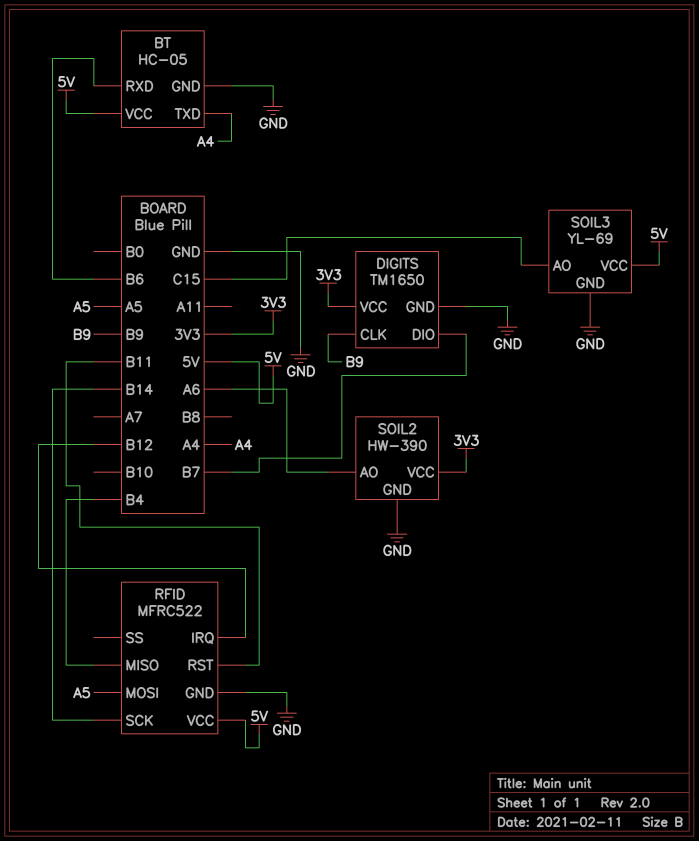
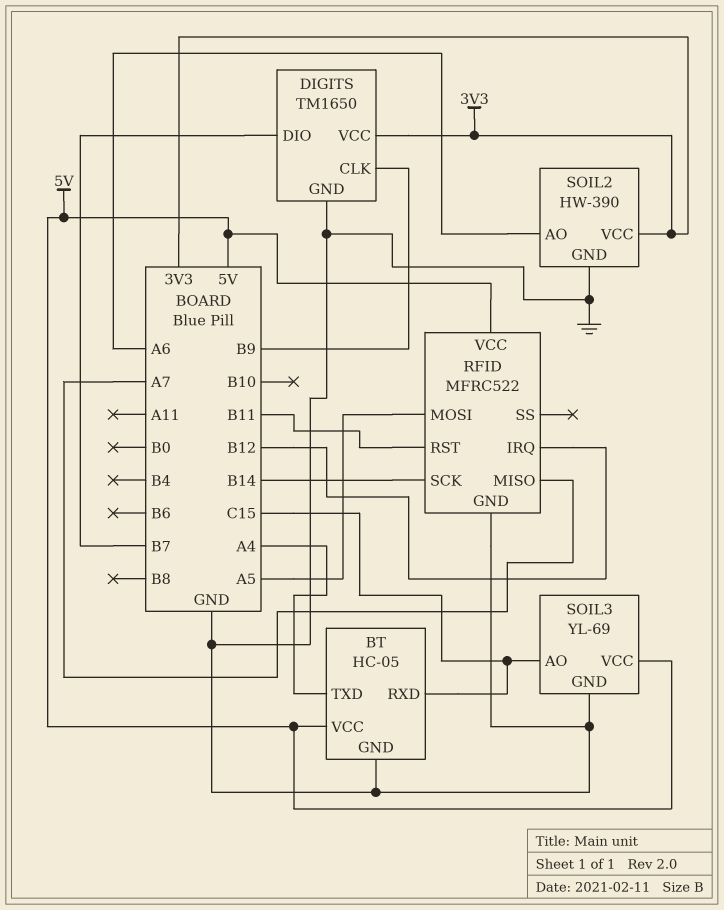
BT pin RXD: B6 -> C15
RFID pin MISO: B4 -> A7

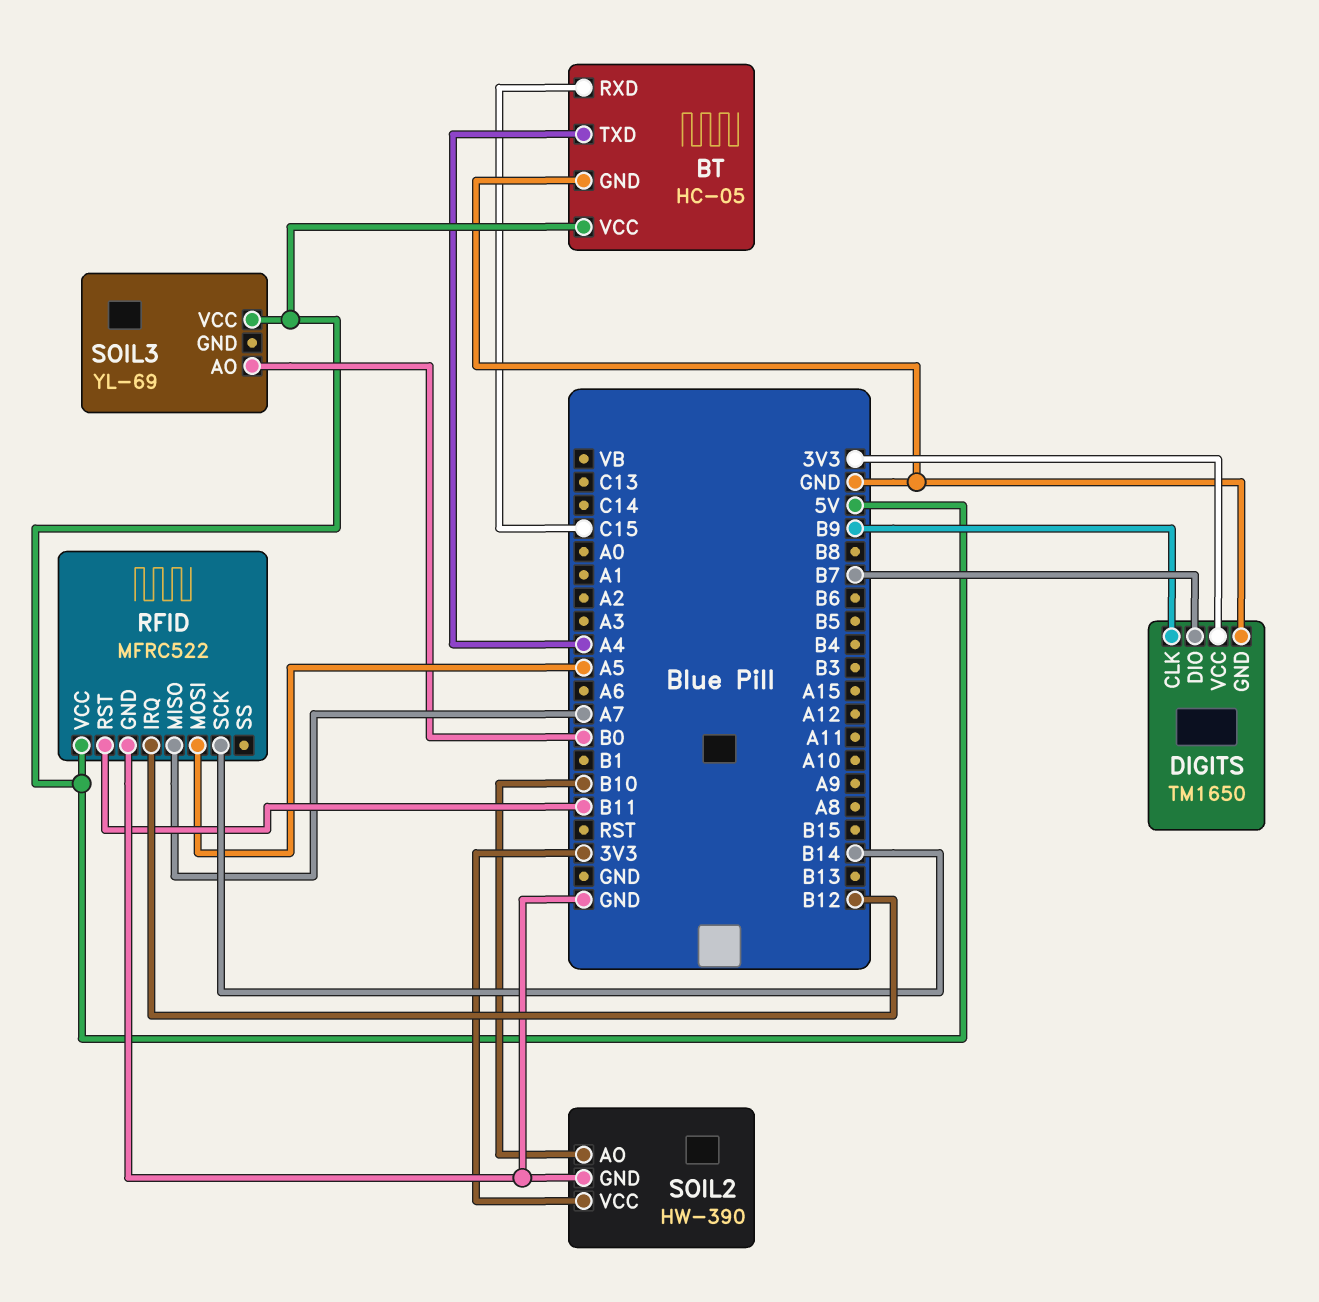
SOIL2 pin AO: A6 -> B10
SOIL3 pin AO: C15 -> B0
SOIL3 pin GND: GND -> none

